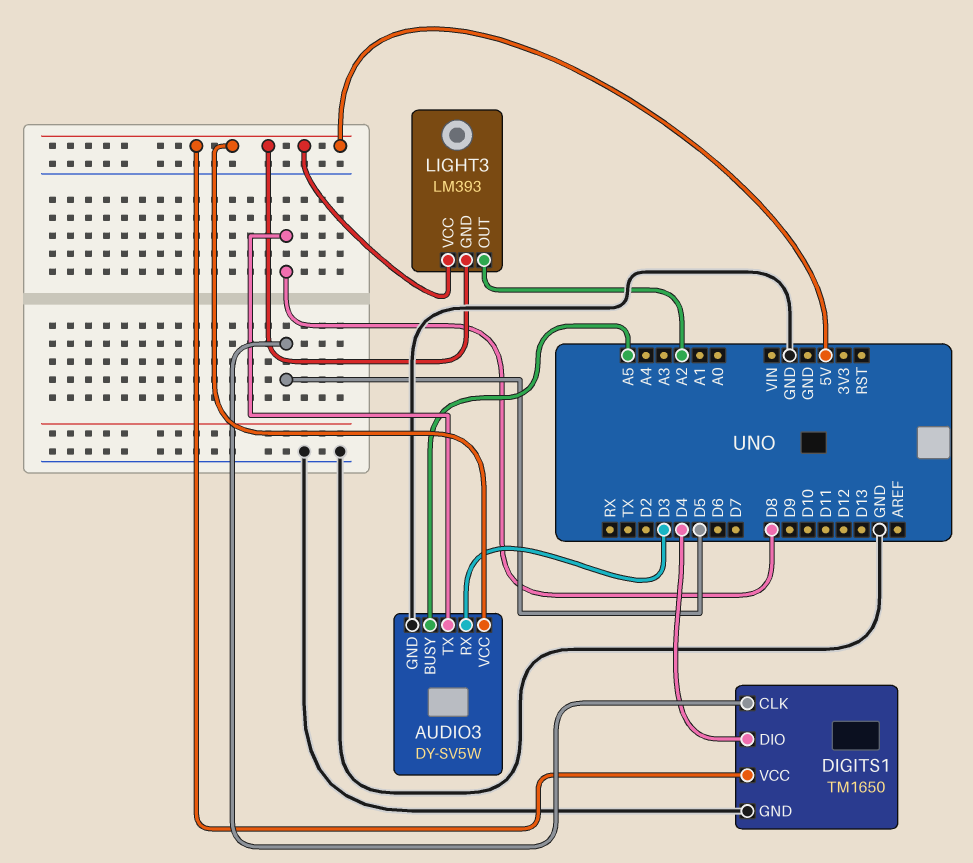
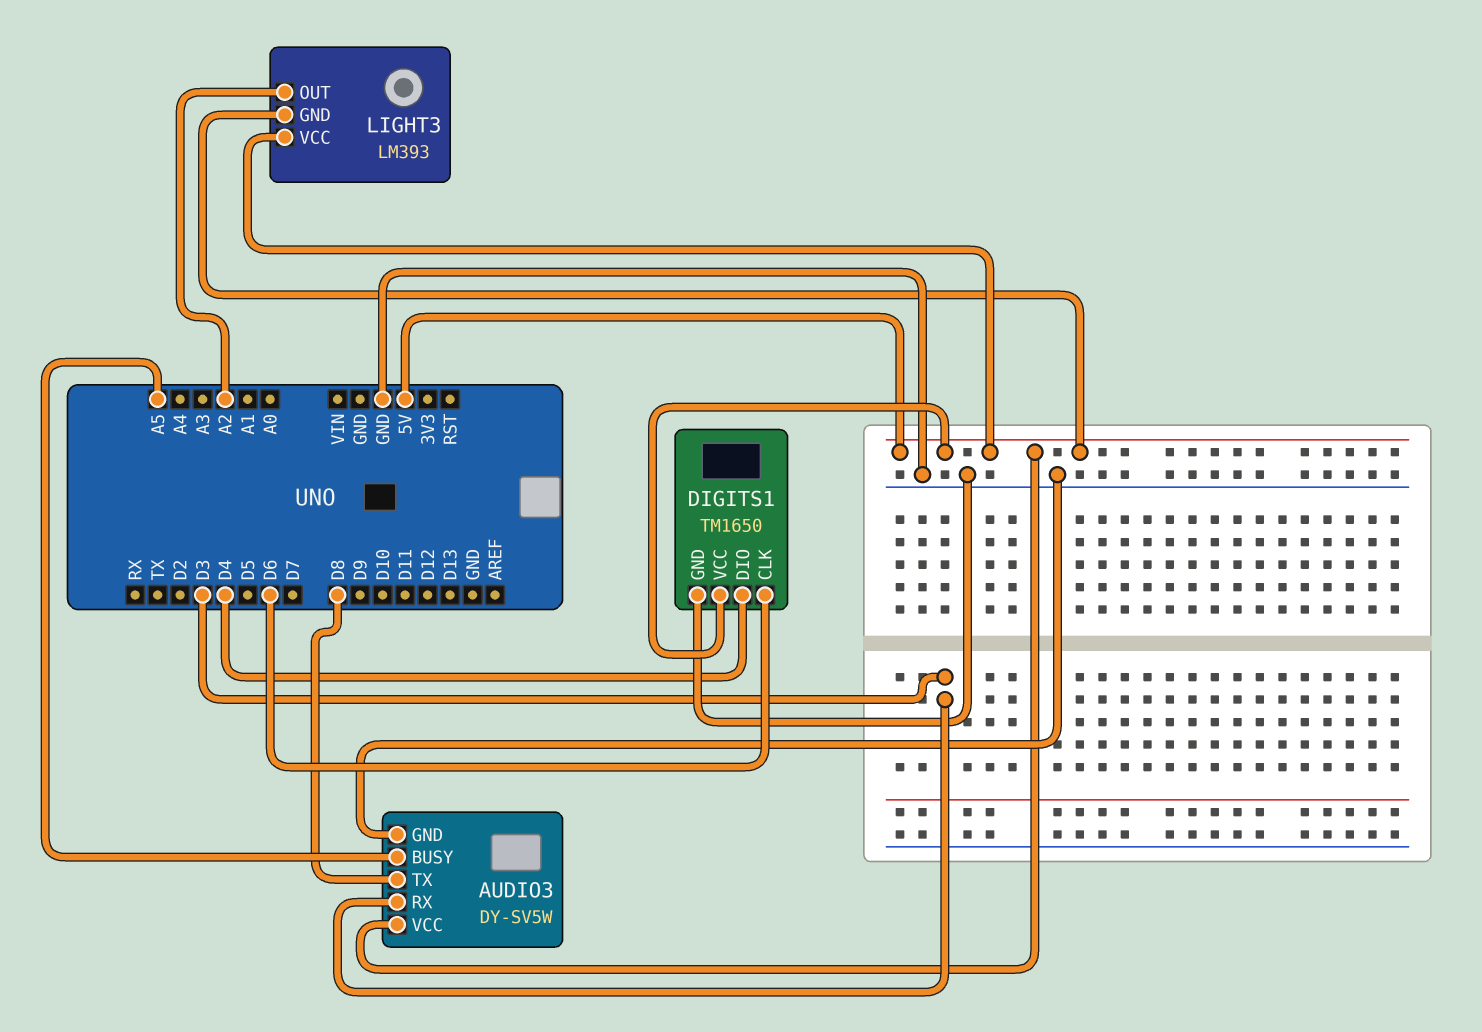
DIGITS1 pin CLK: D5 -> D6

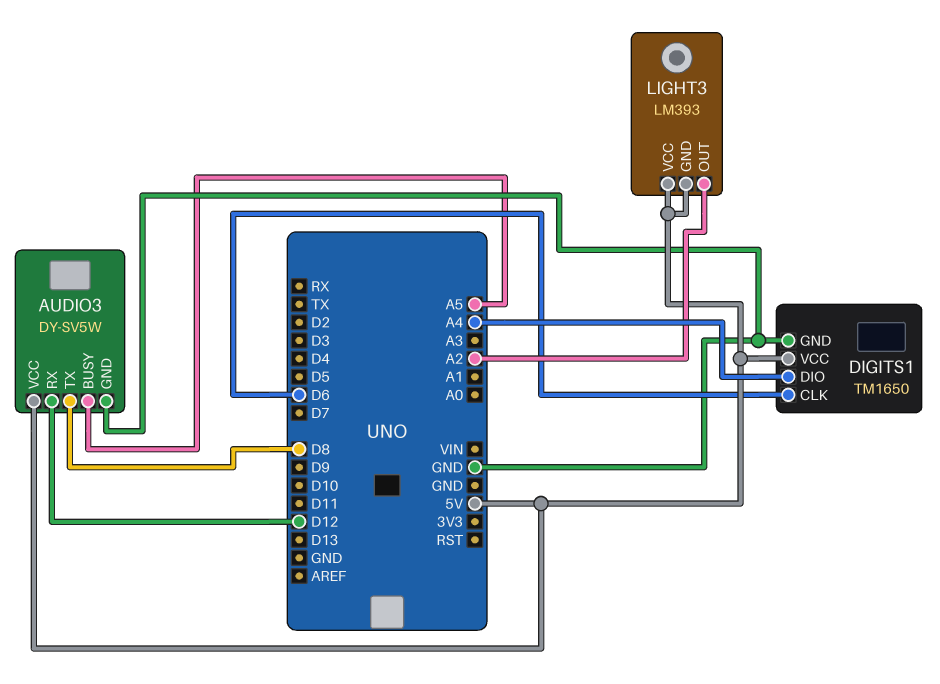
AUDIO3 pin RX: D3 -> D12
DIGITS1 pin DIO: D4 -> A4

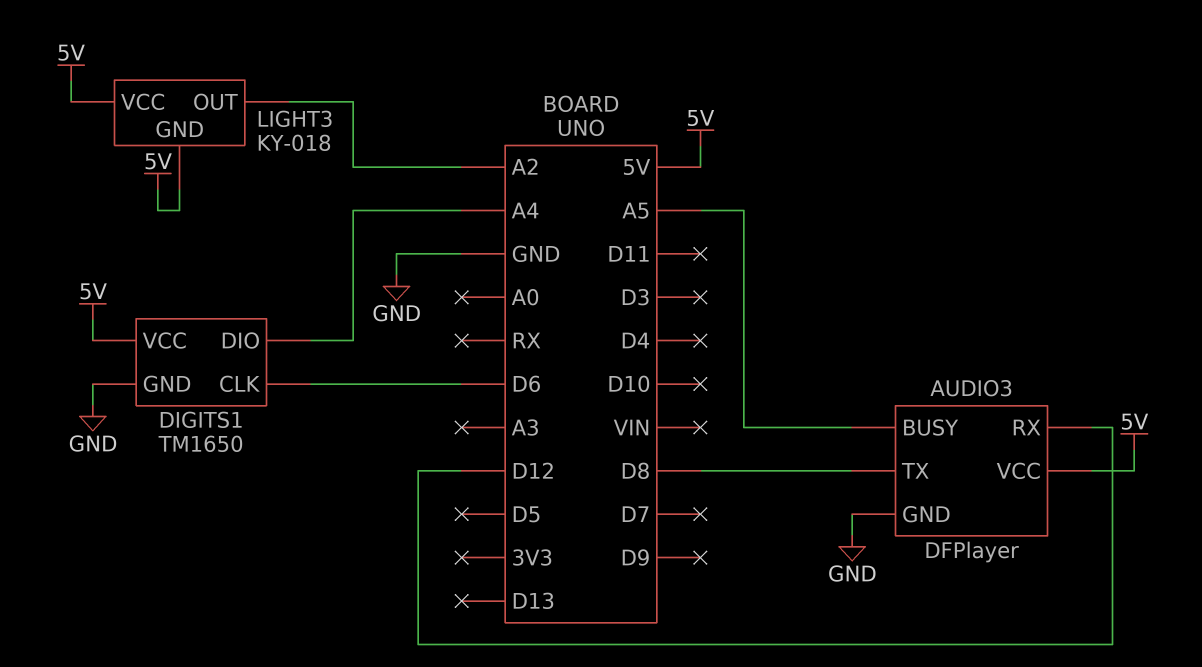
AUDIO3: DY-SV5W -> DFPlayer
LIGHT3: LM393 -> KY-018

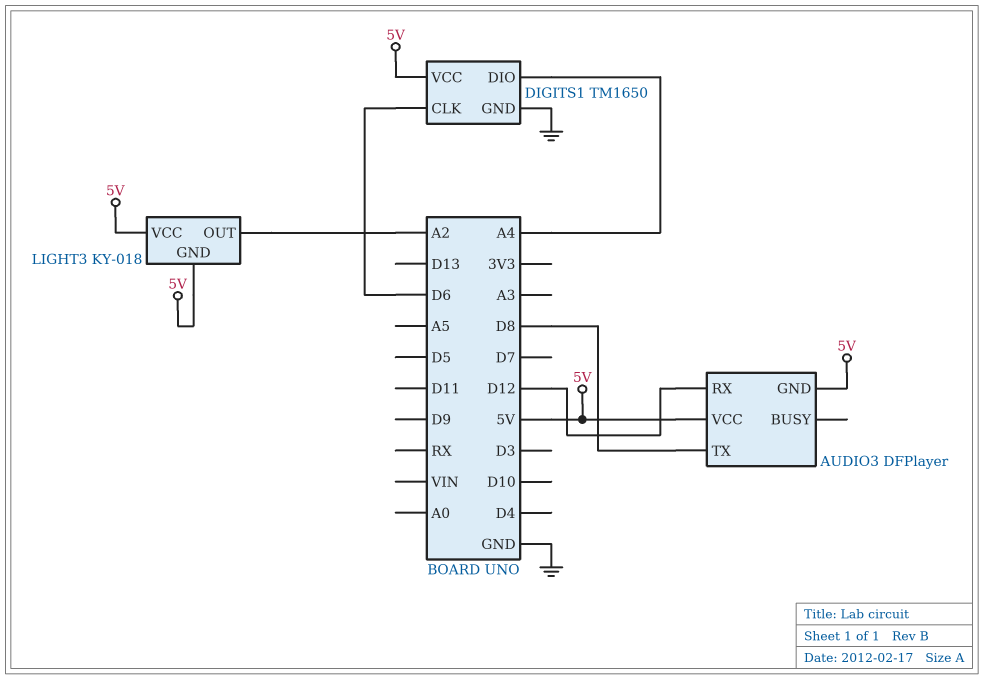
AUDIO3 pin BUSY: A5 -> none
AUDIO3 pin GND: GND -> 5V

